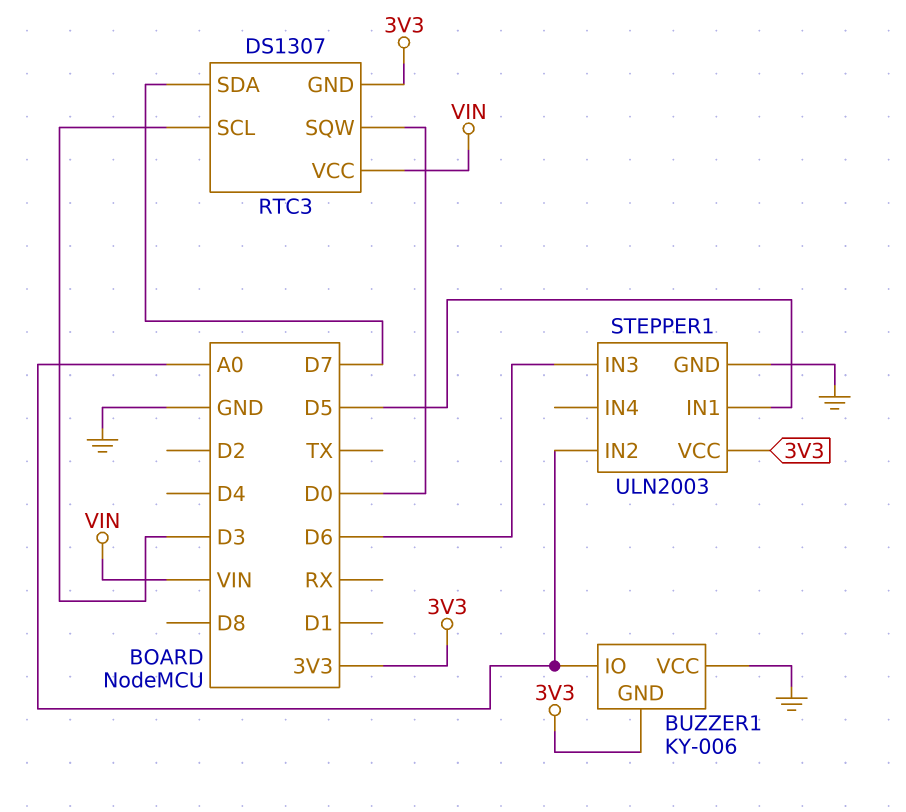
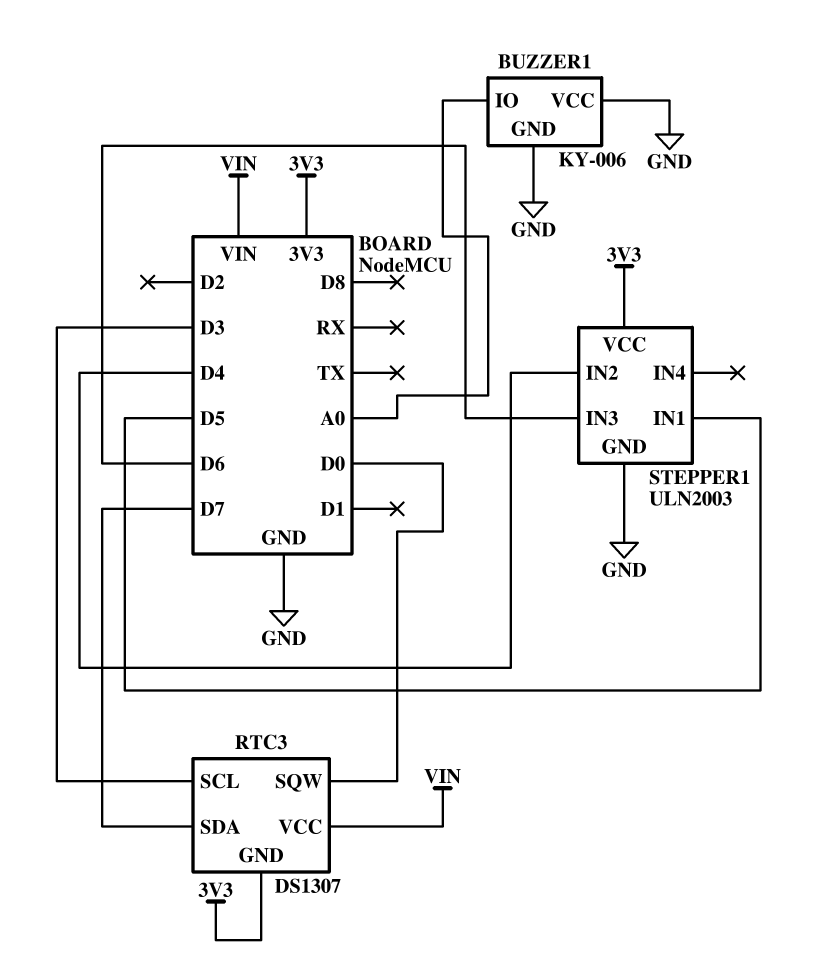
BUZZER1 pin GND: 3V3 -> GND
STEPPER1 pin IN2: A0 -> D4

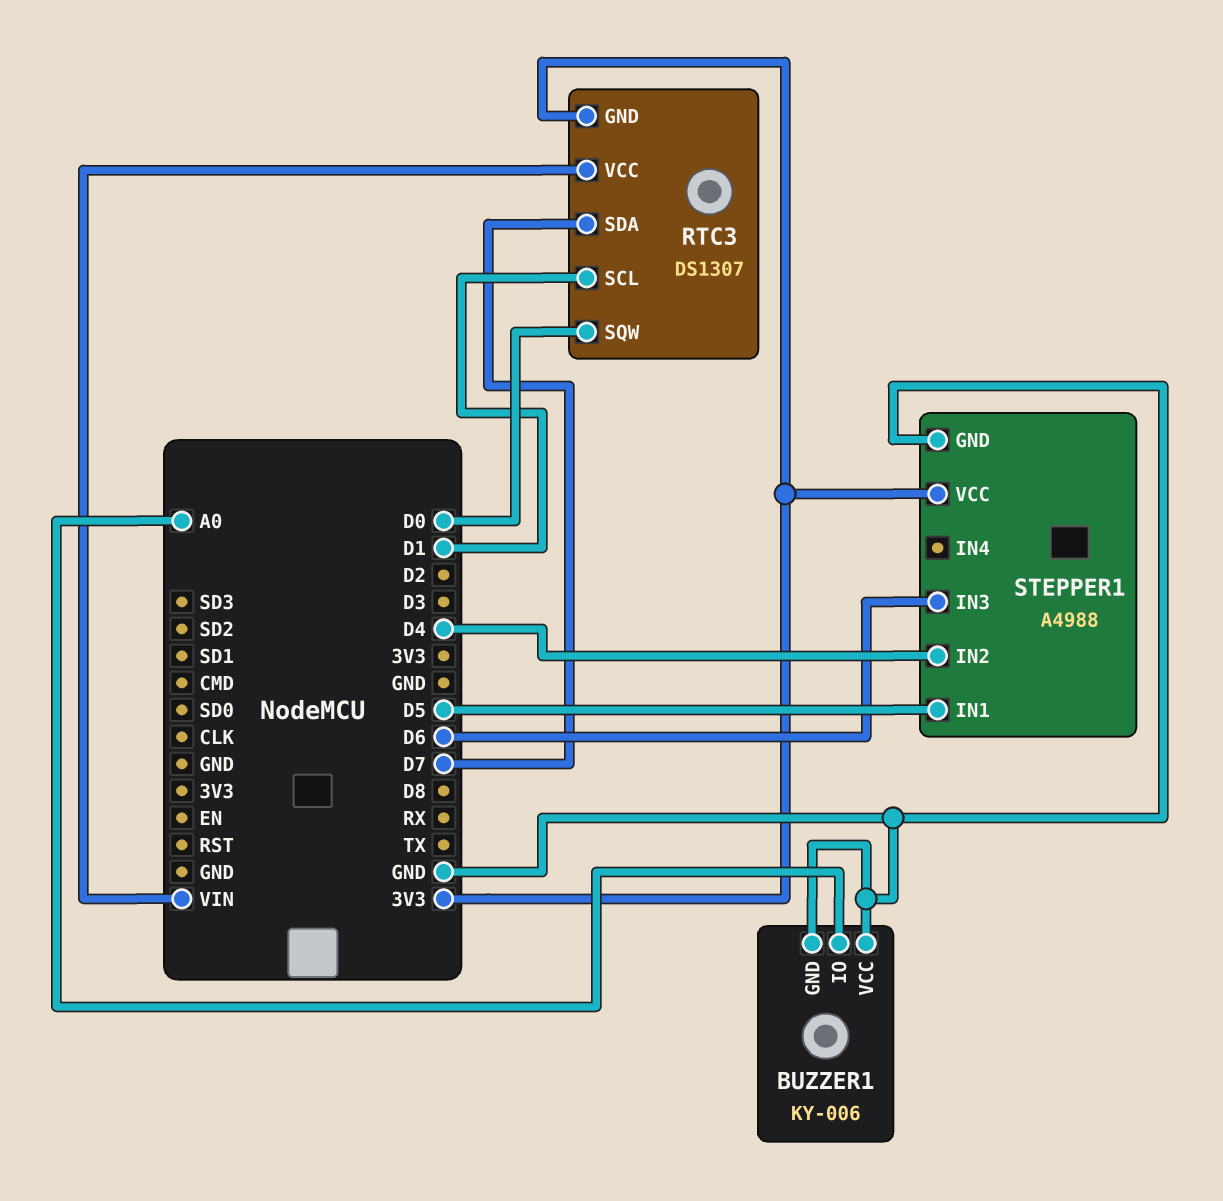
RTC3 pin SCL: D3 -> D1
STEPPER1: ULN2003 -> A4988

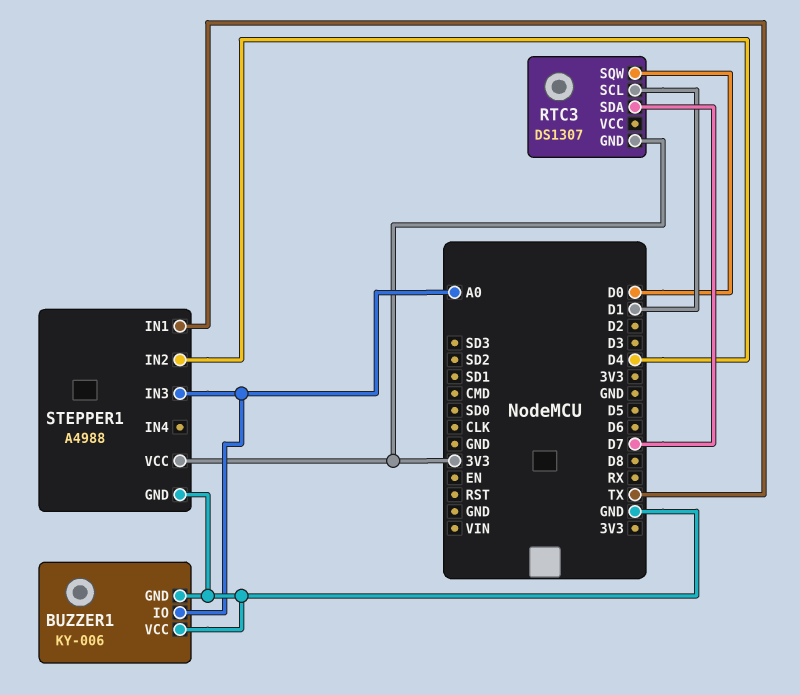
RTC3 pin VCC: VIN -> none
STEPPER1 pin IN1: D5 -> TX
STEPPER1 pin IN3: D6 -> A0

